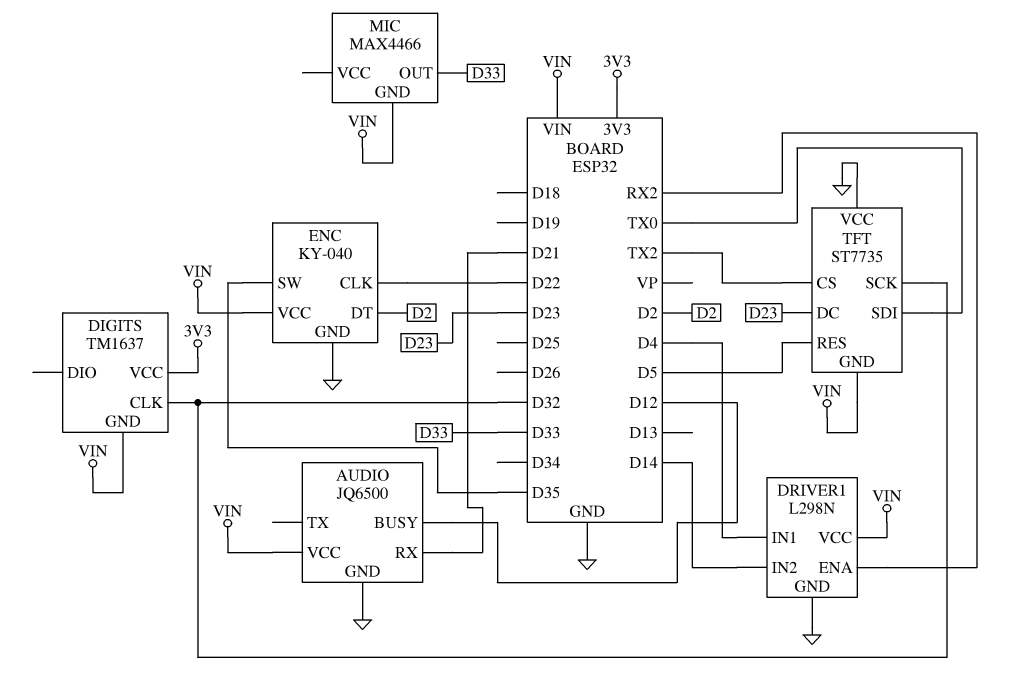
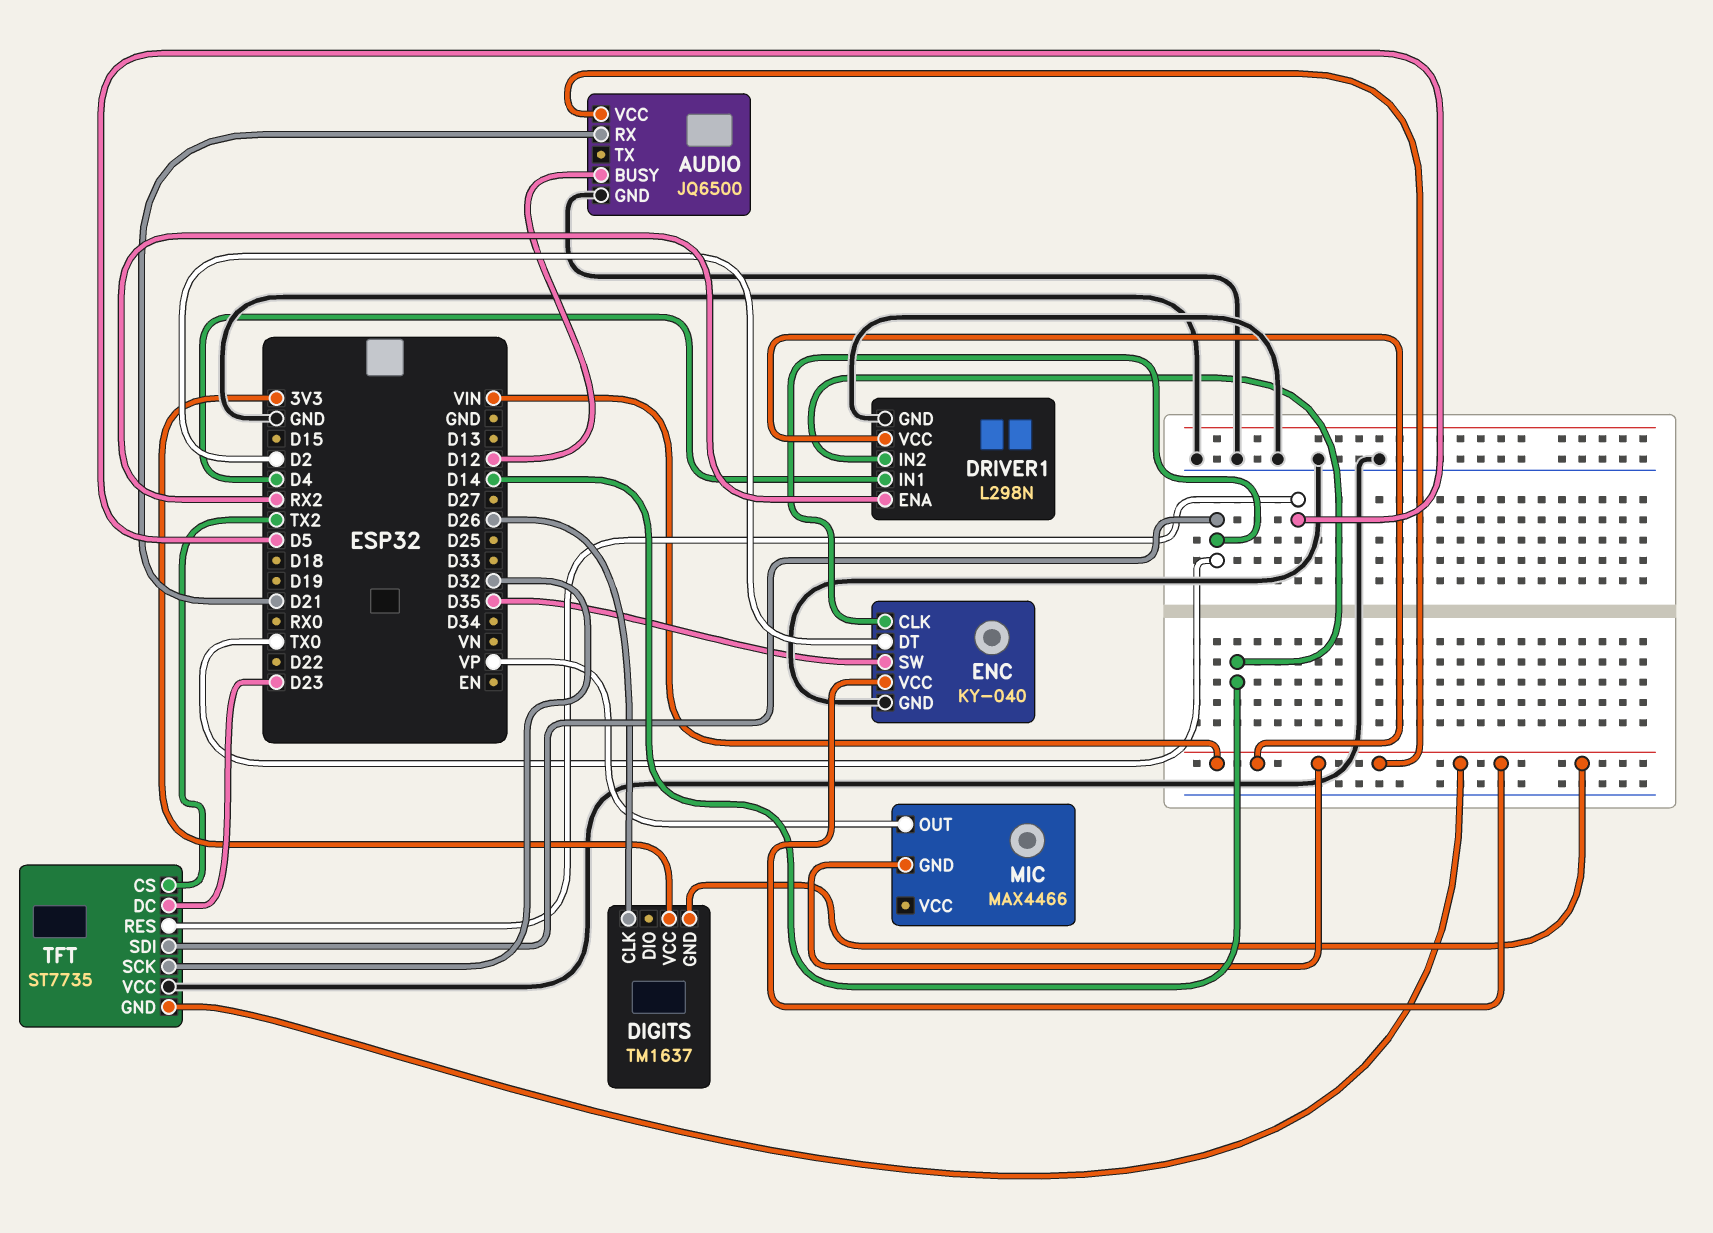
DIGITS pin CLK: D32 -> D26
ENC pin CLK: D22 -> TX0
MIC pin OUT: D33 -> VP

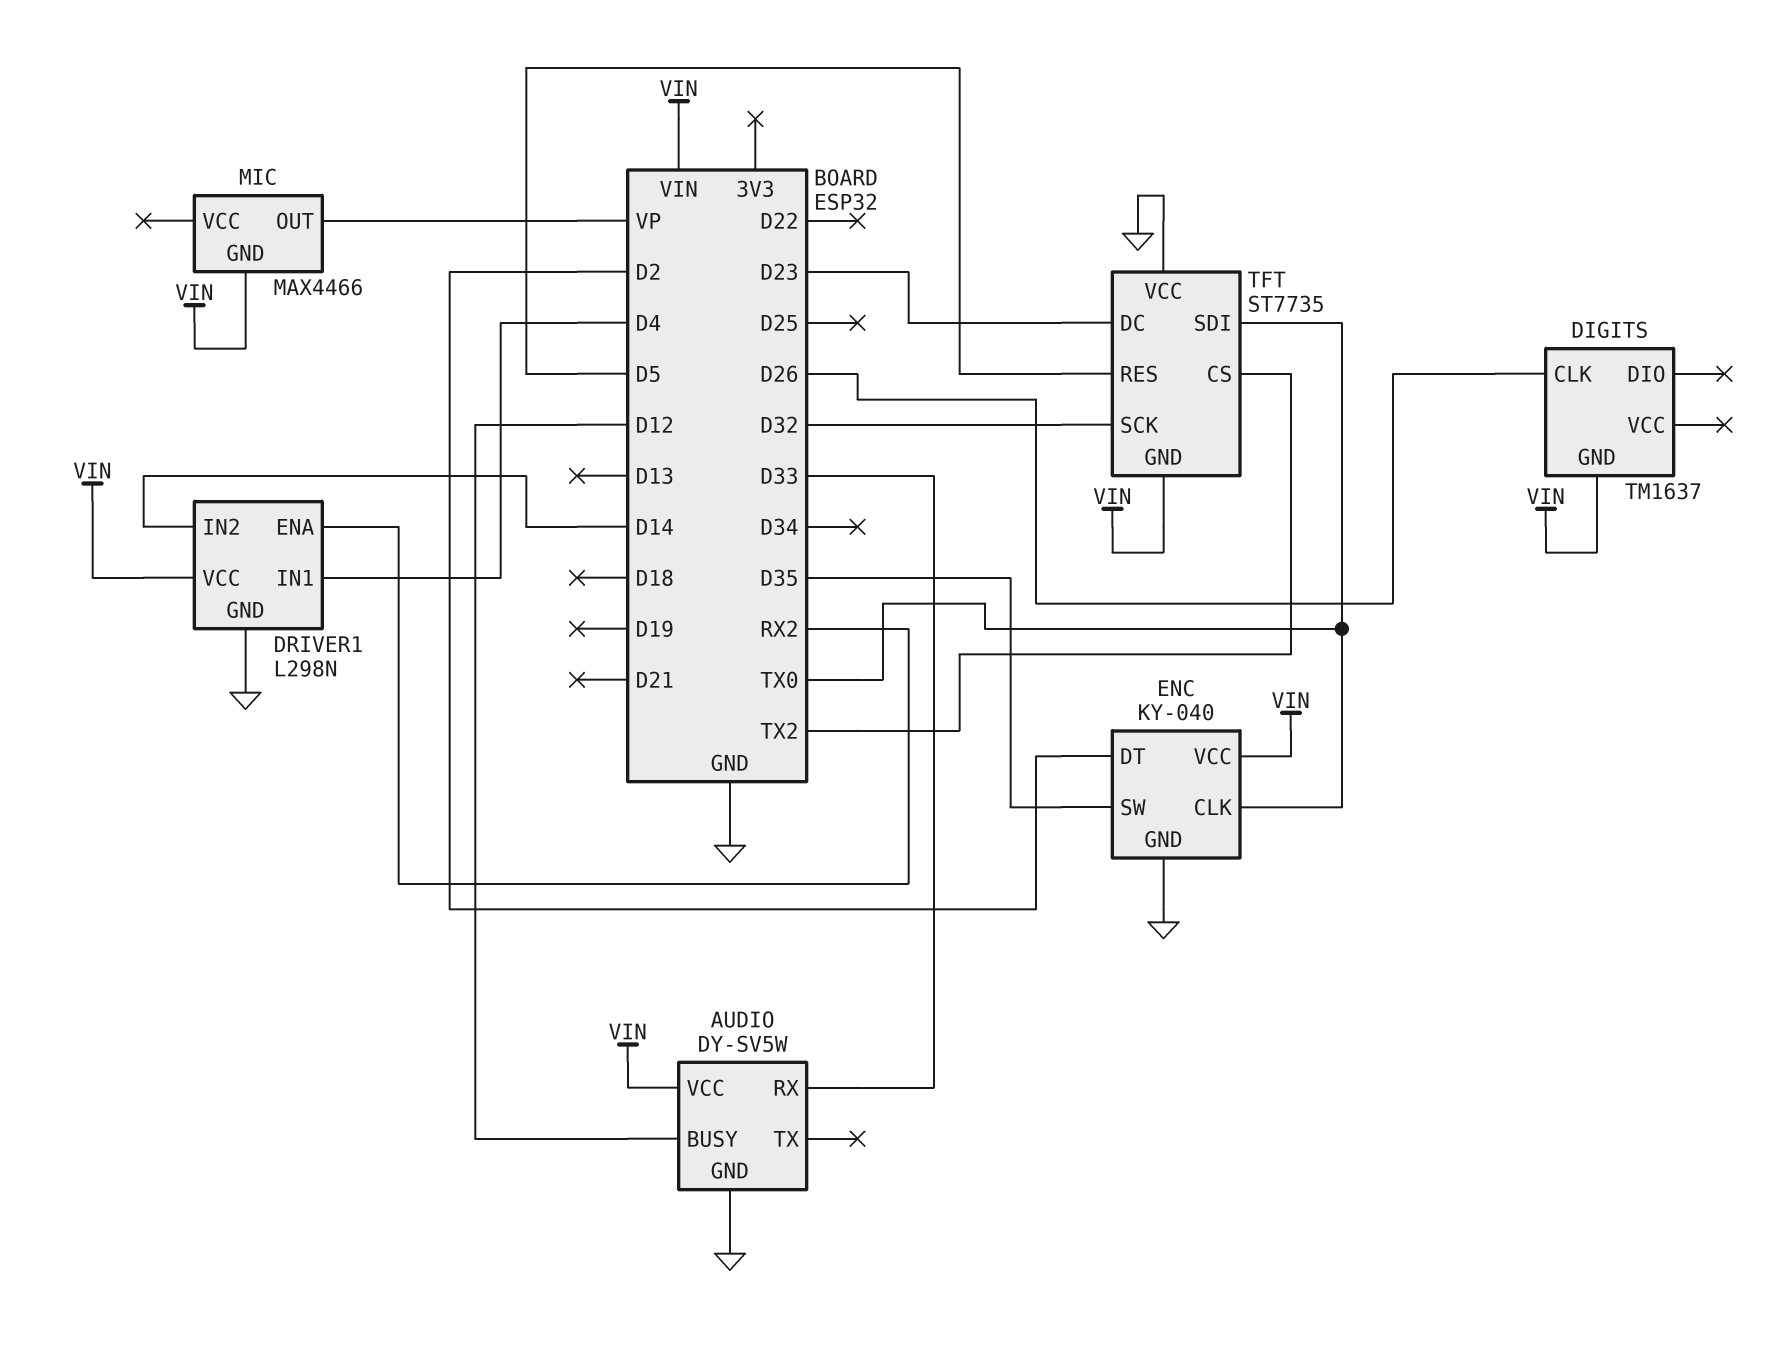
AUDIO: JQ6500 -> DY-SV5W
AUDIO pin RX: D21 -> D33
DIGITS pin VCC: 3V3 -> none

